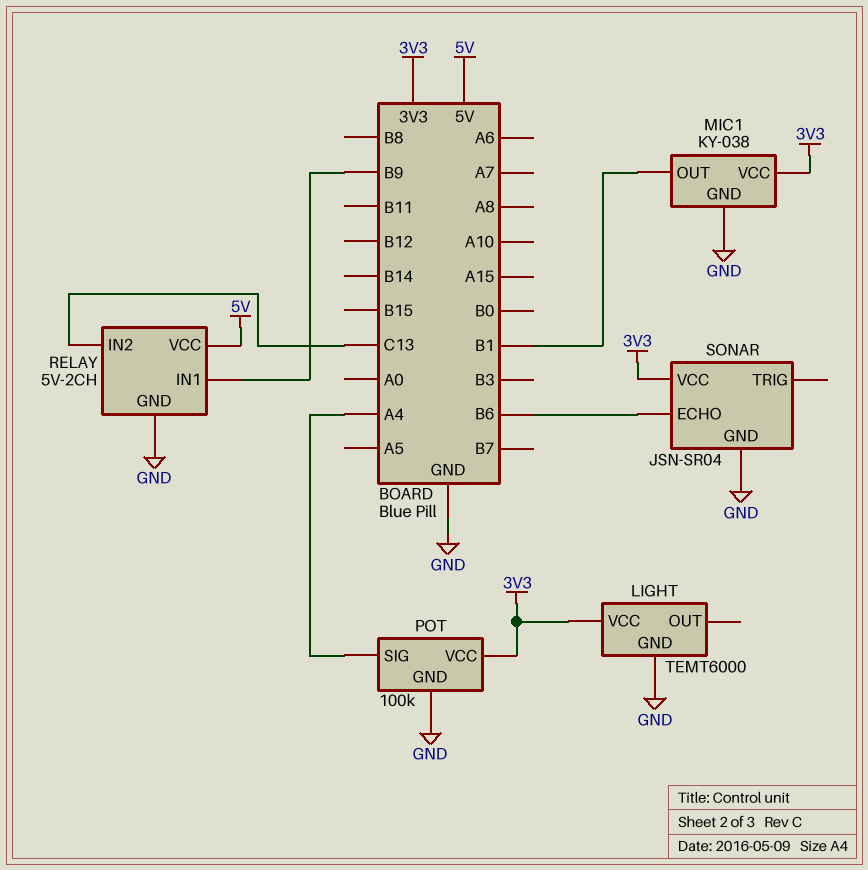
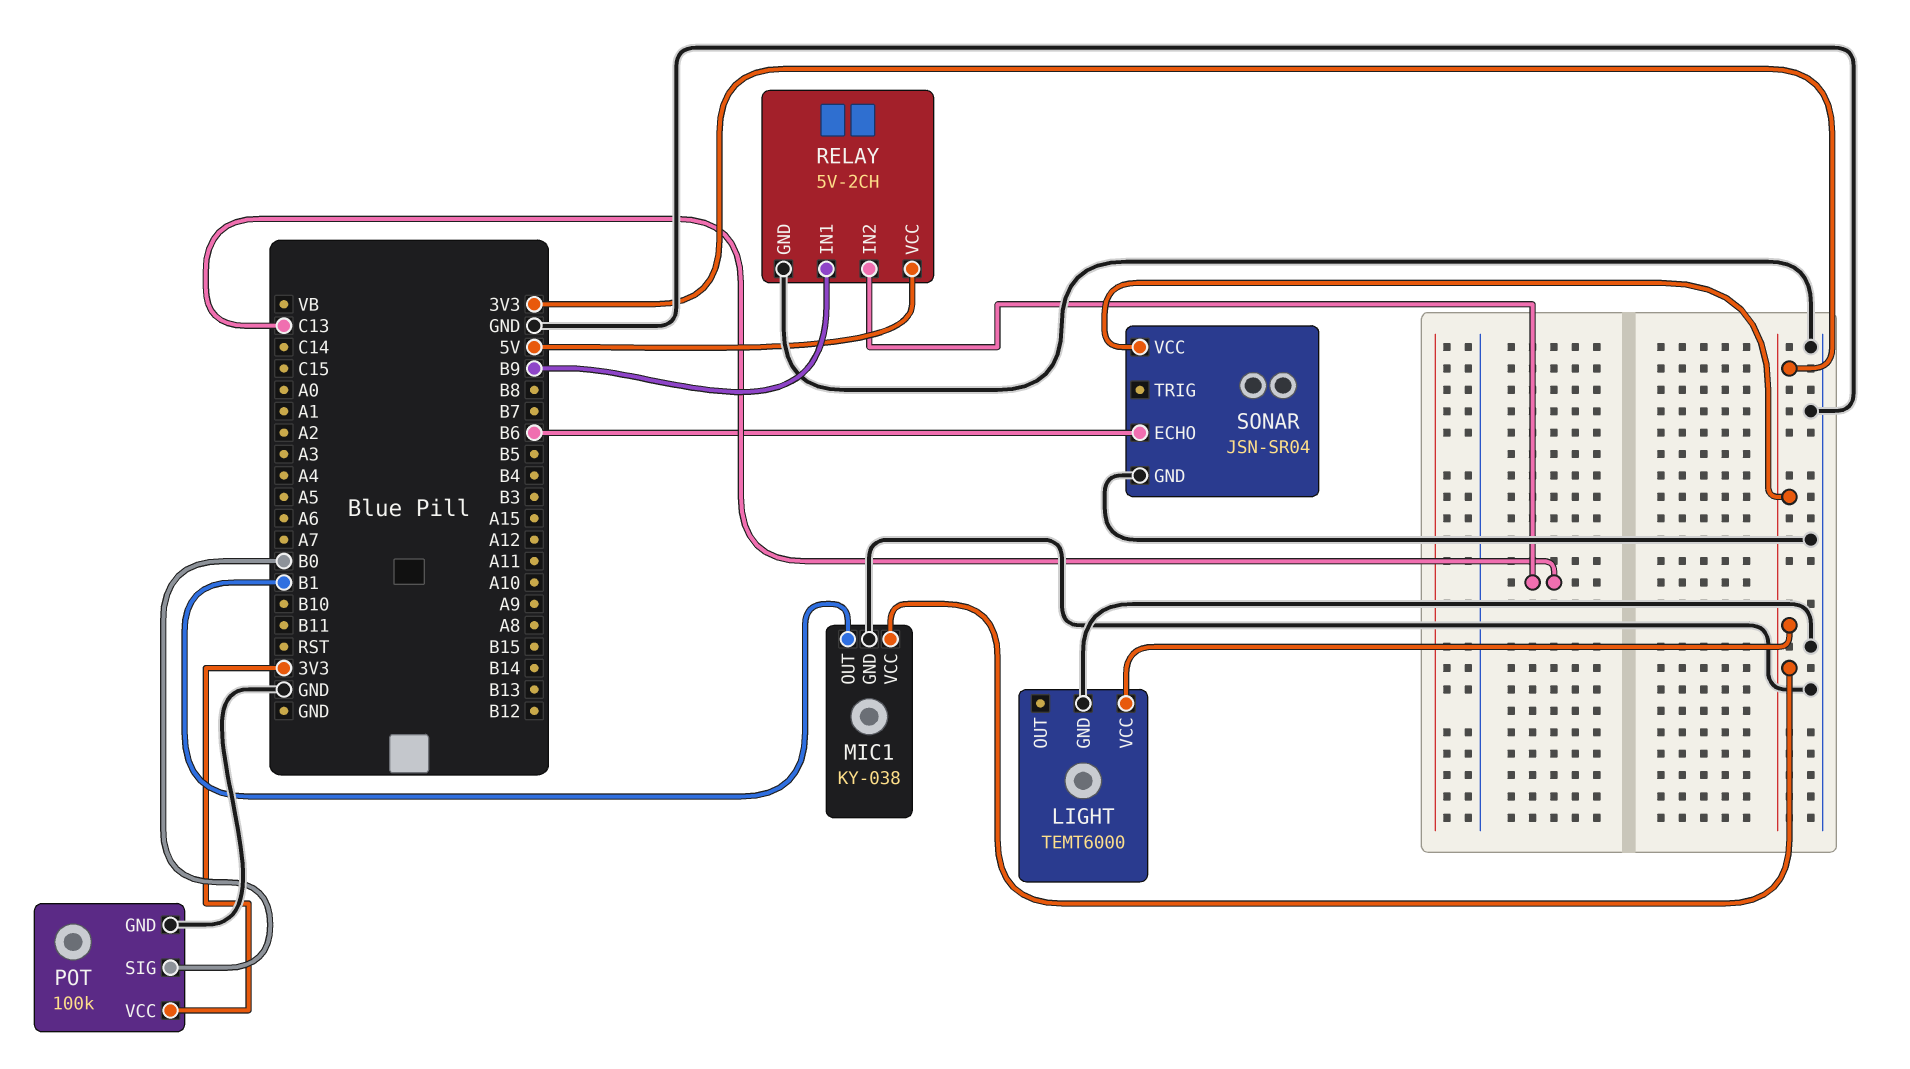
POT pin SIG: A4 -> B0

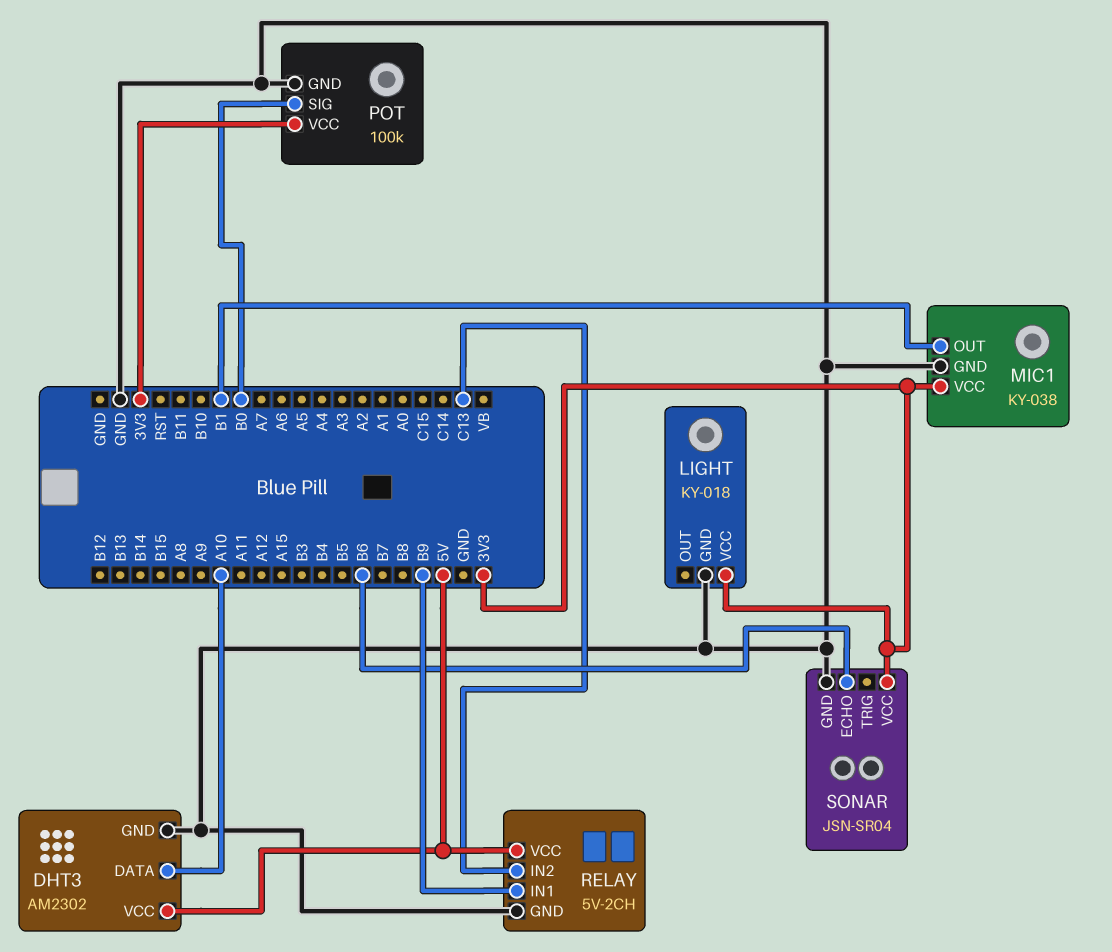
DHT3: none -> AM2302
DHT3 pin DATA: none -> A10
DHT3 pin GND: none -> GND
DHT3 pin VCC: none -> 5V
LIGHT: TEMT6000 -> KY-018

